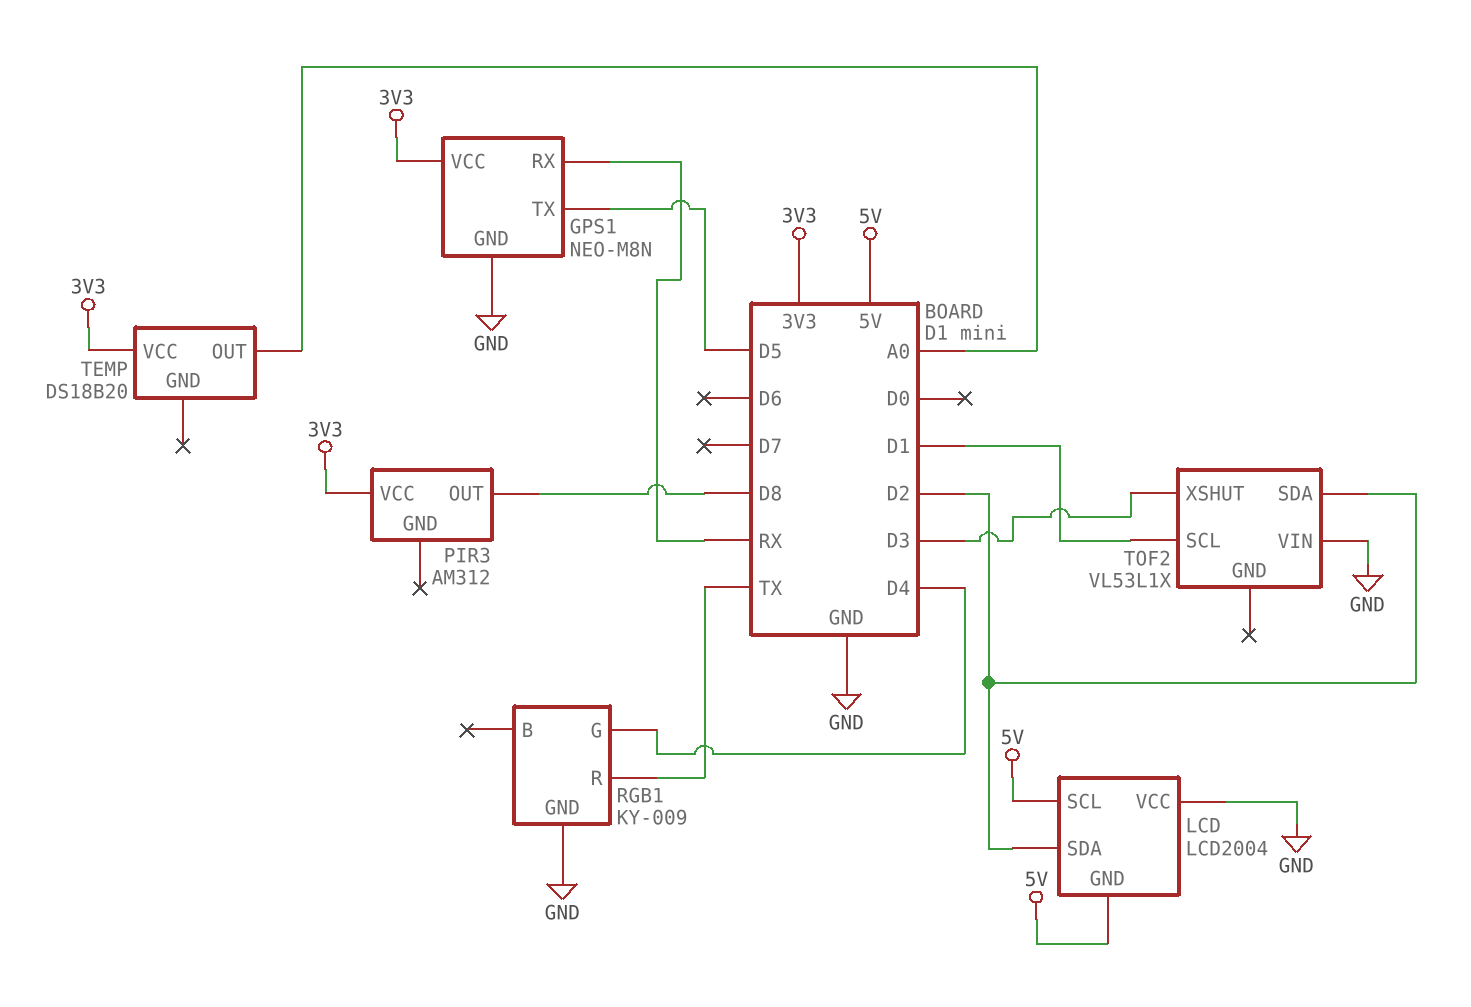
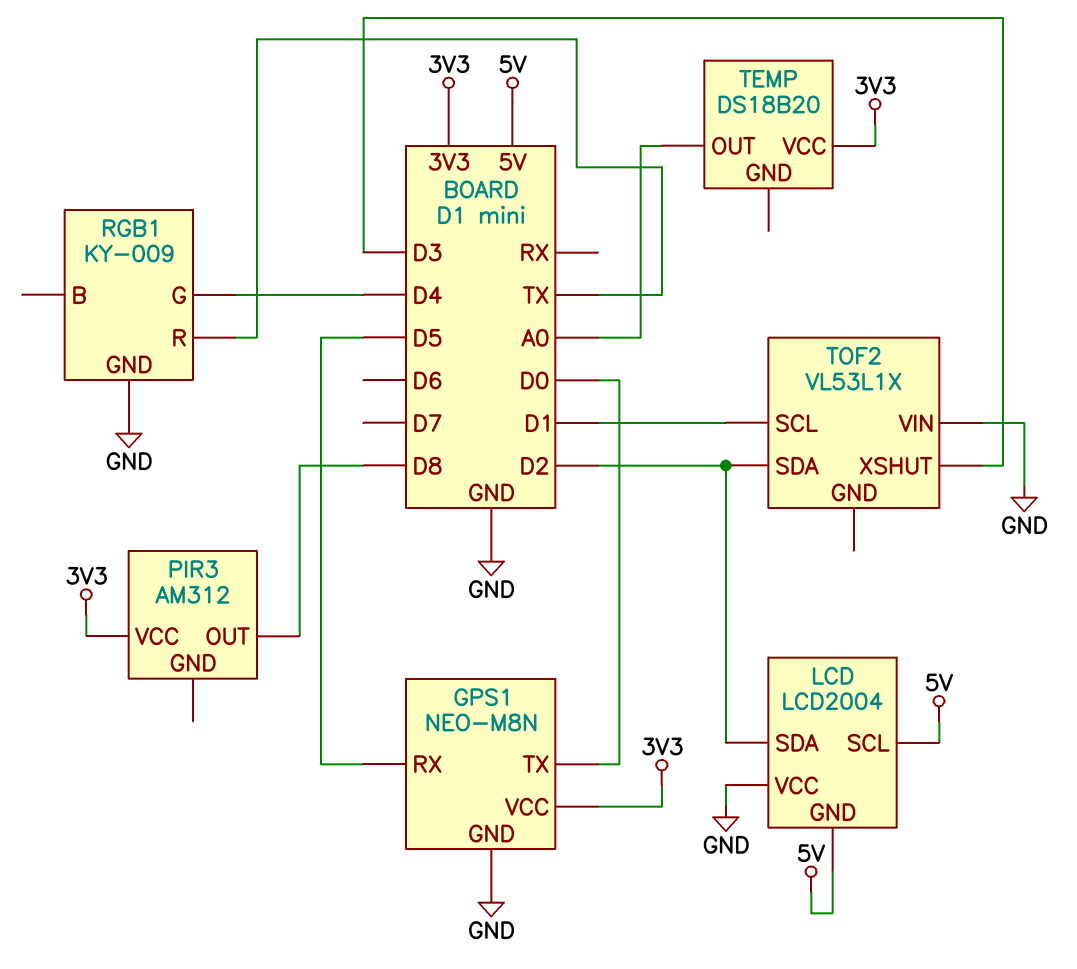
GPS1 pin RX: RX -> D5
GPS1 pin TX: D5 -> D0

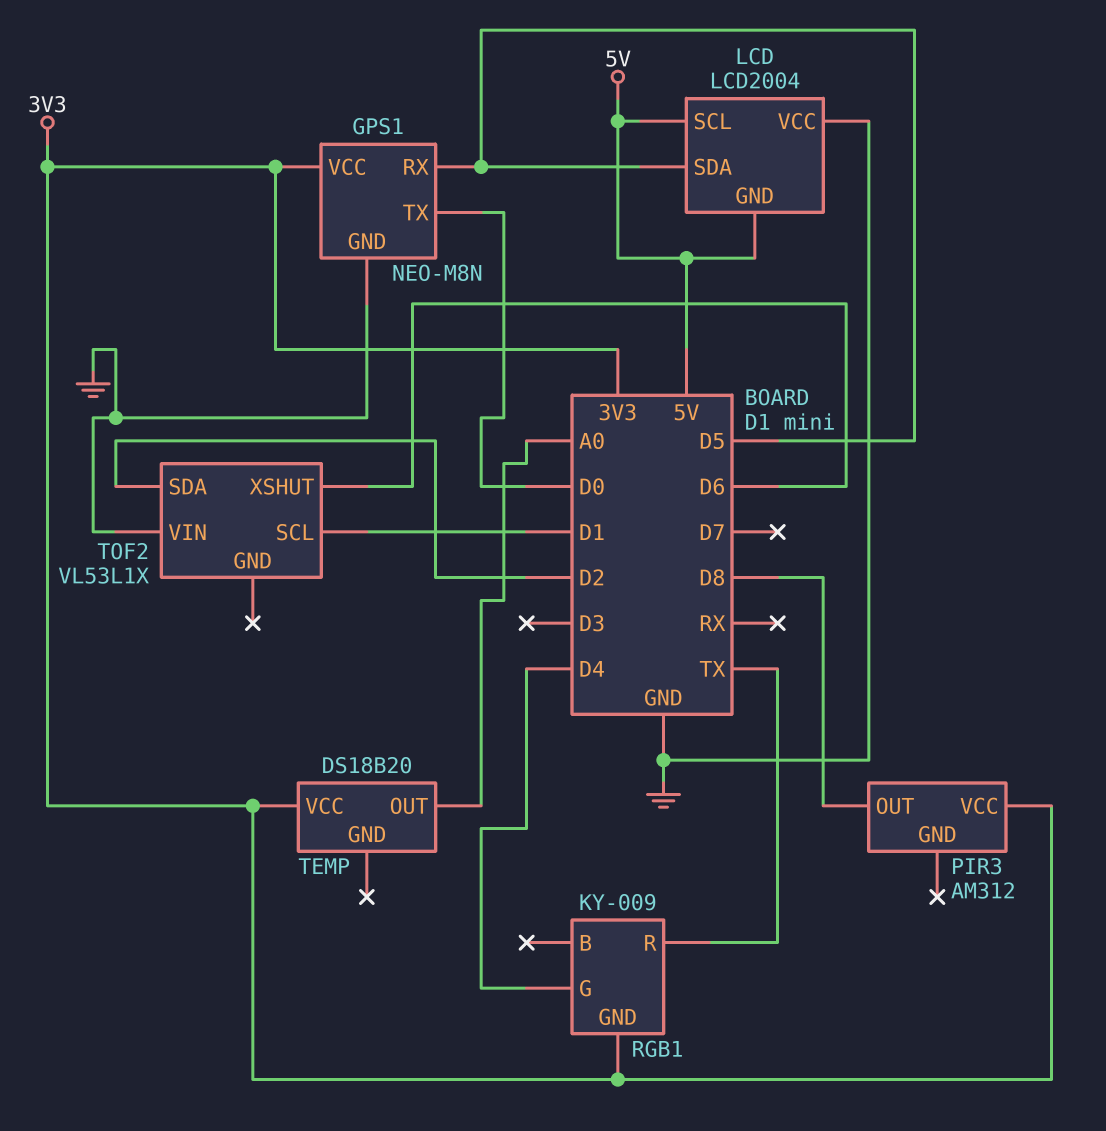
LCD pin SDA: D2 -> D5
RGB1 pin GND: GND -> 3V3
TOF2 pin XSHUT: D3 -> D6

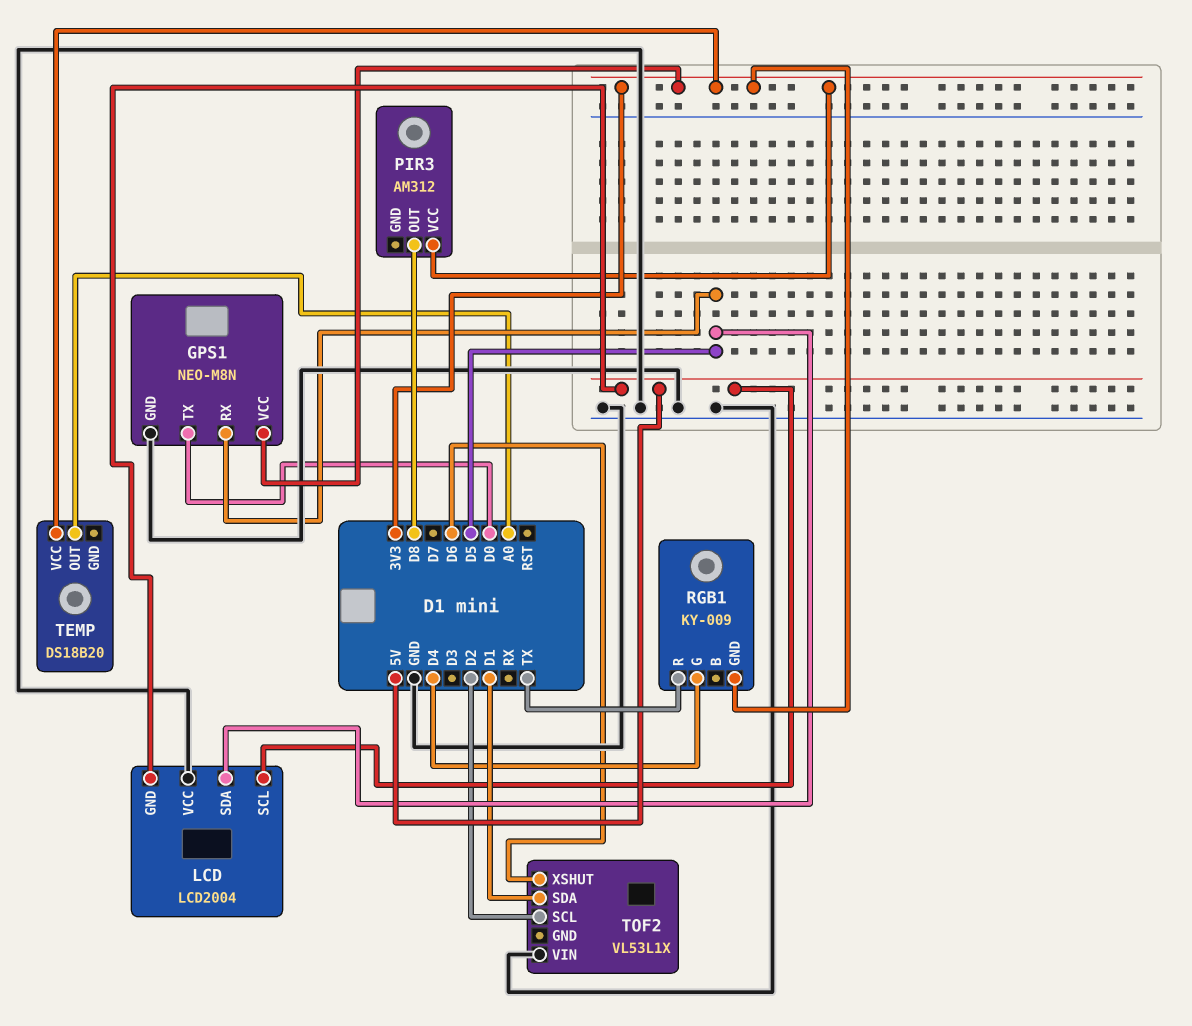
TOF2 pin SCL: D1 -> D2
TOF2 pin SDA: D2 -> D1

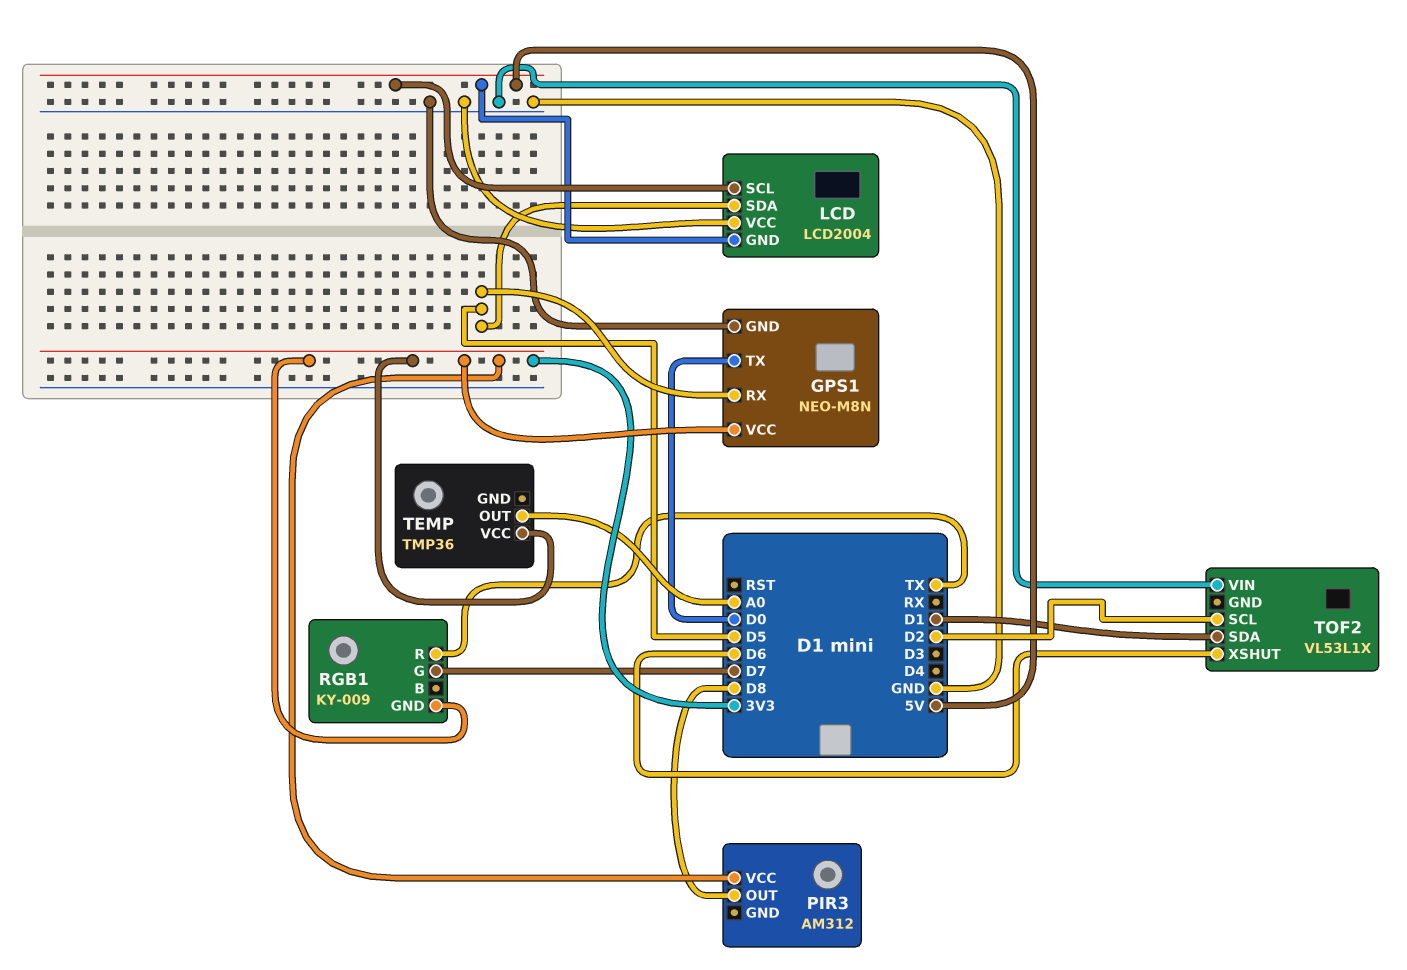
RGB1 pin G: D4 -> D7
TEMP: DS18B20 -> TMP36

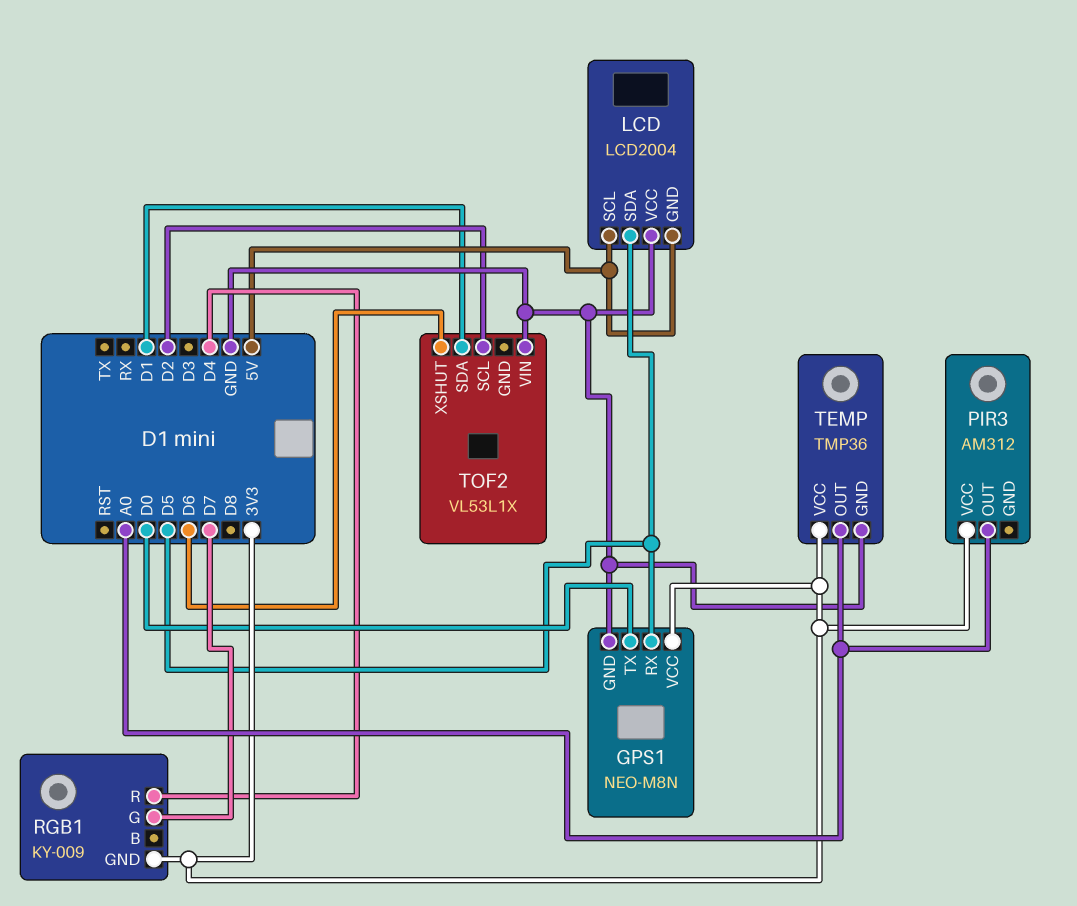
PIR3 pin OUT: D8 -> A0
RGB1 pin R: TX -> D4
TEMP pin GND: none -> GND

